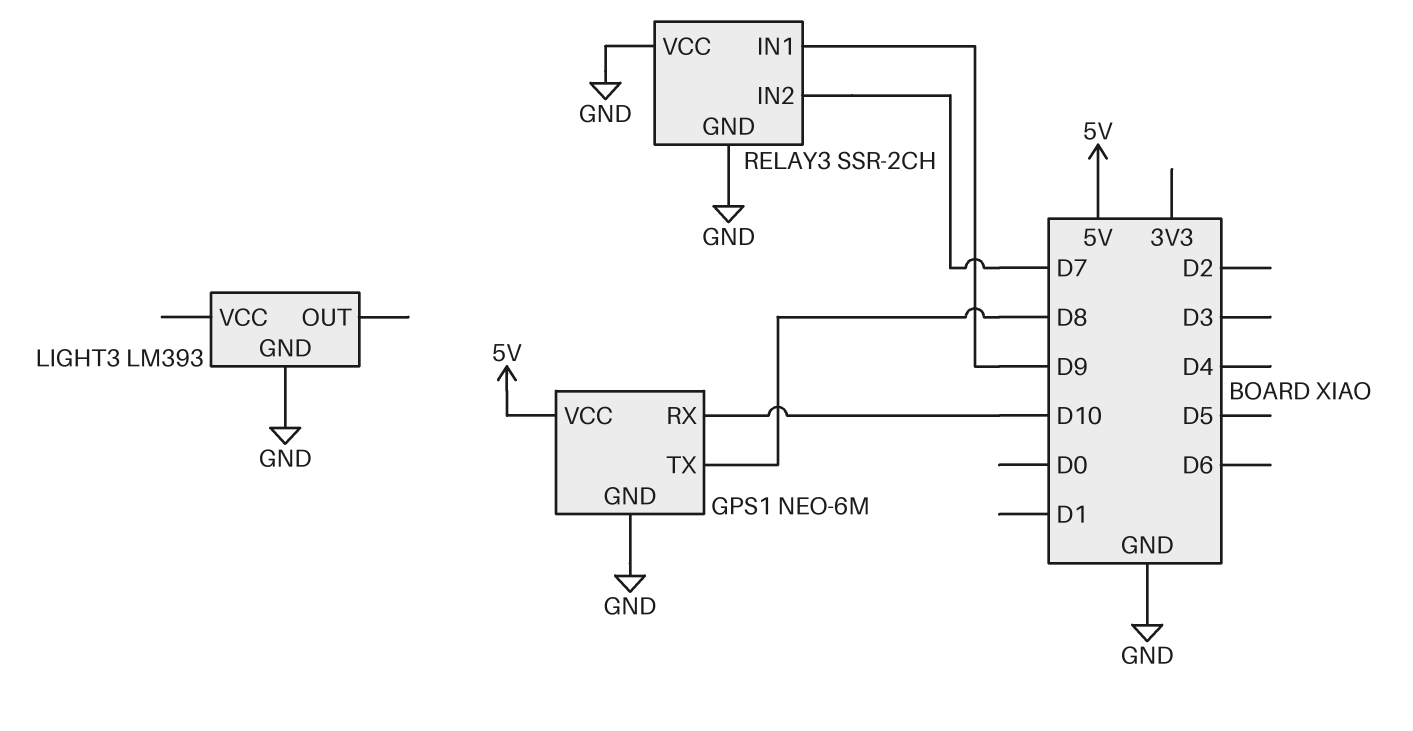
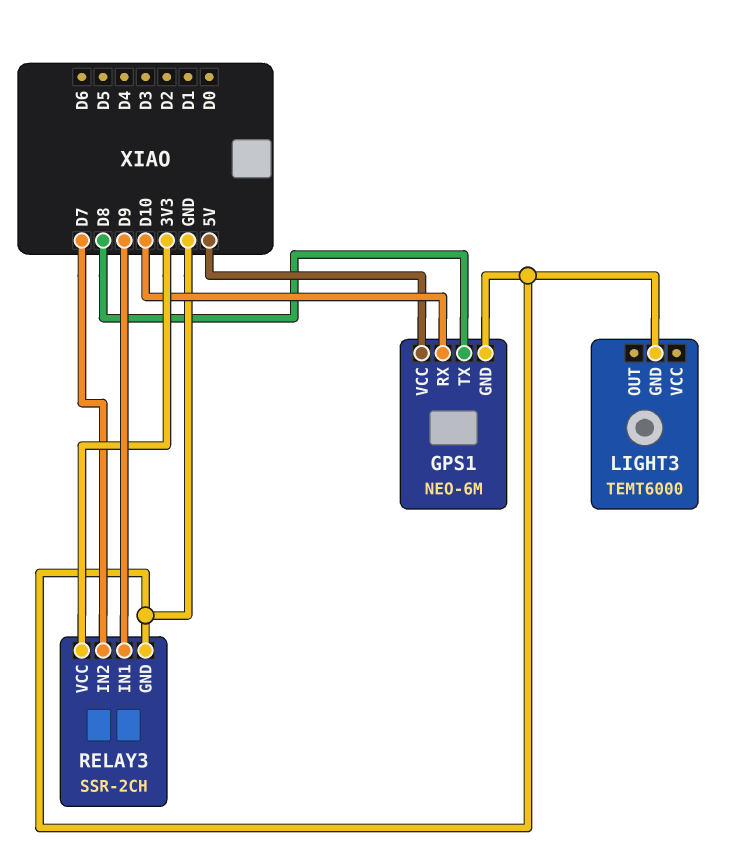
LIGHT3: LM393 -> TEMT6000
RELAY3 pin VCC: GND -> 3V3

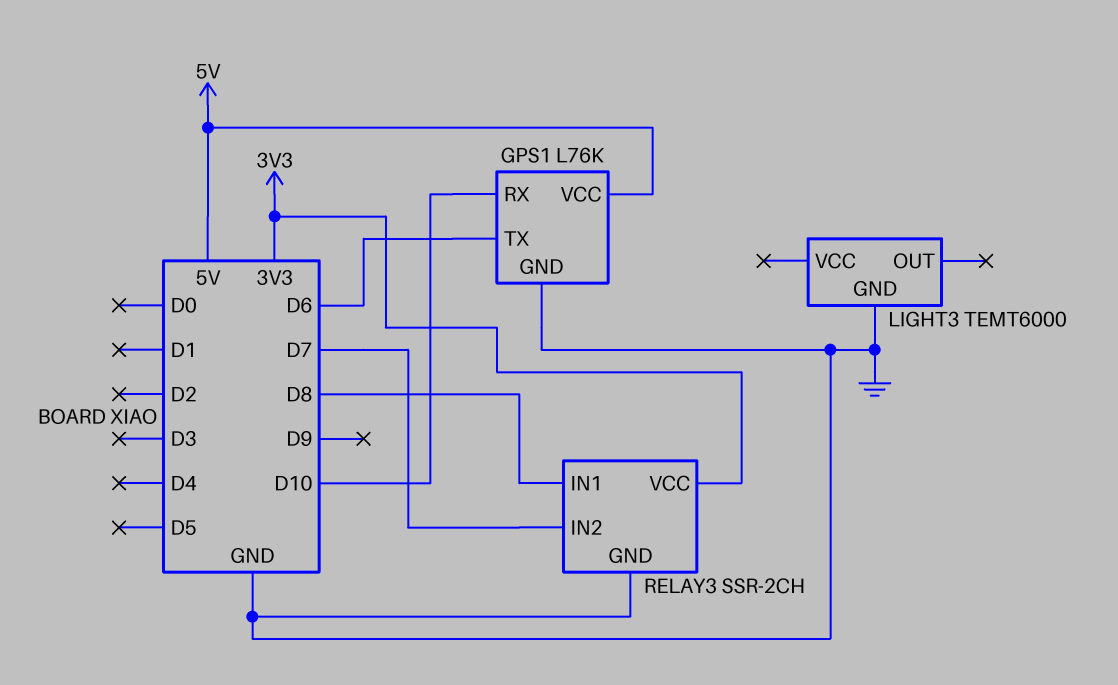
GPS1: NEO-6M -> L76K
GPS1 pin TX: D8 -> D6
RELAY3 pin IN1: D9 -> D8

